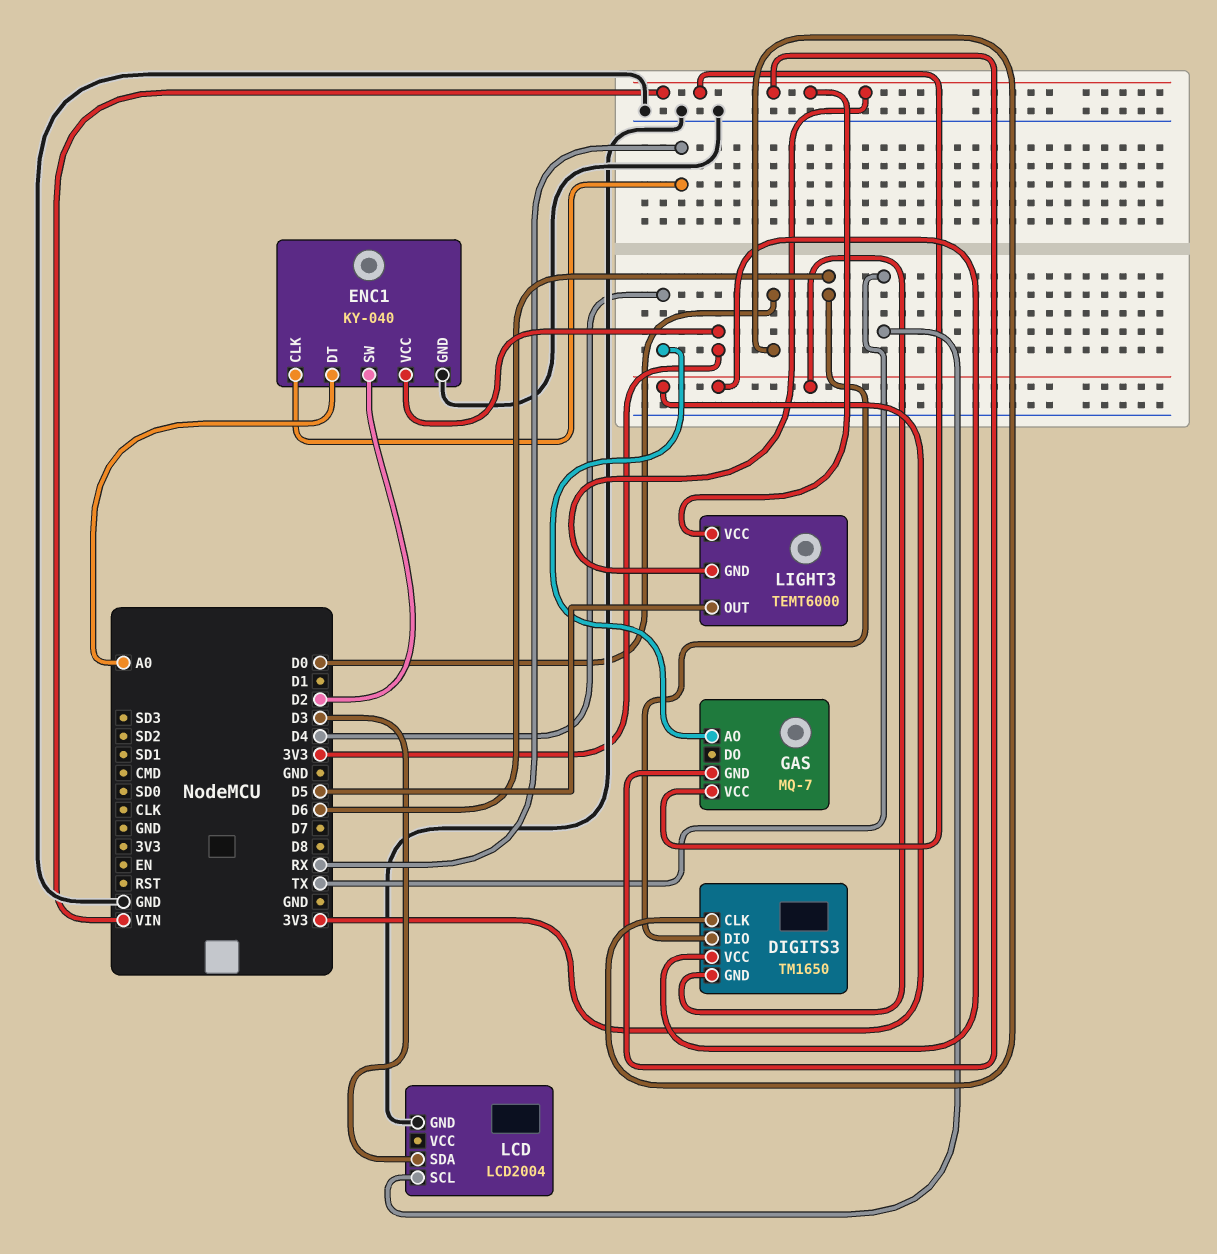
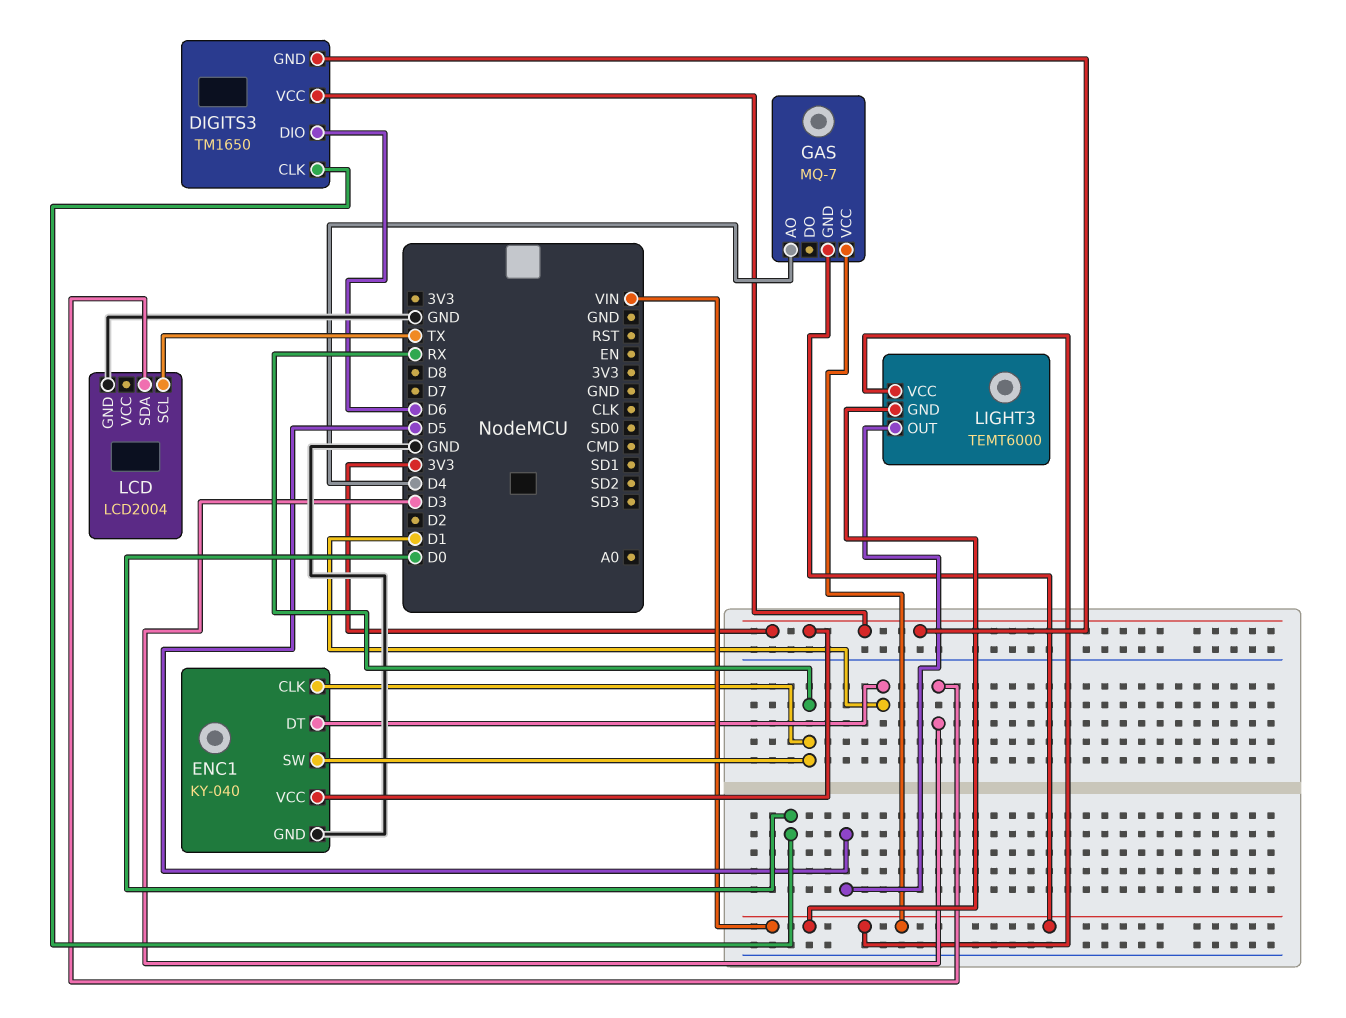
ENC1 pin DT: A0 -> D1
ENC1 pin SW: D2 -> RX

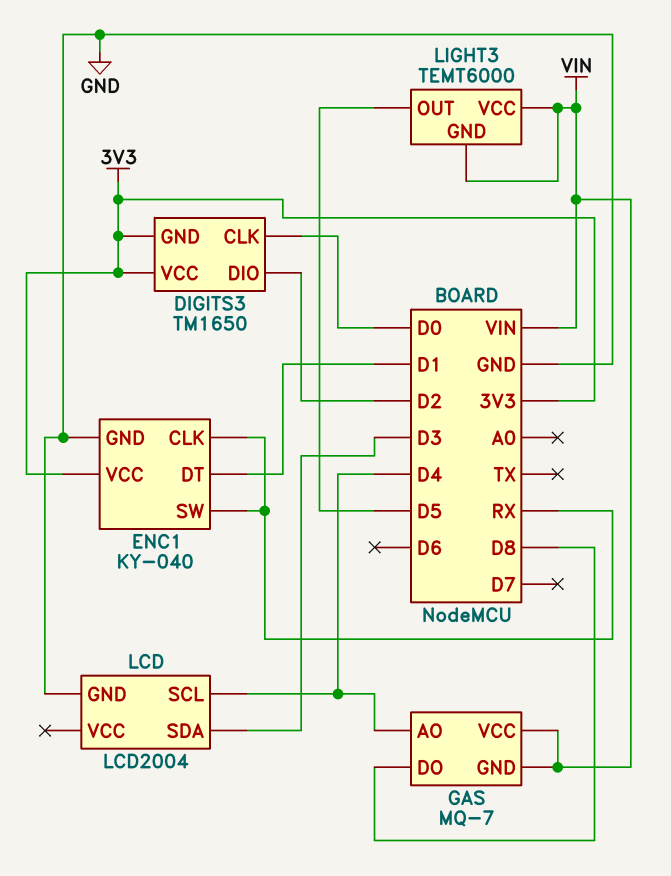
DIGITS3 pin DIO: D6 -> D2
GAS pin DO: none -> D8
LCD pin SCL: TX -> D4

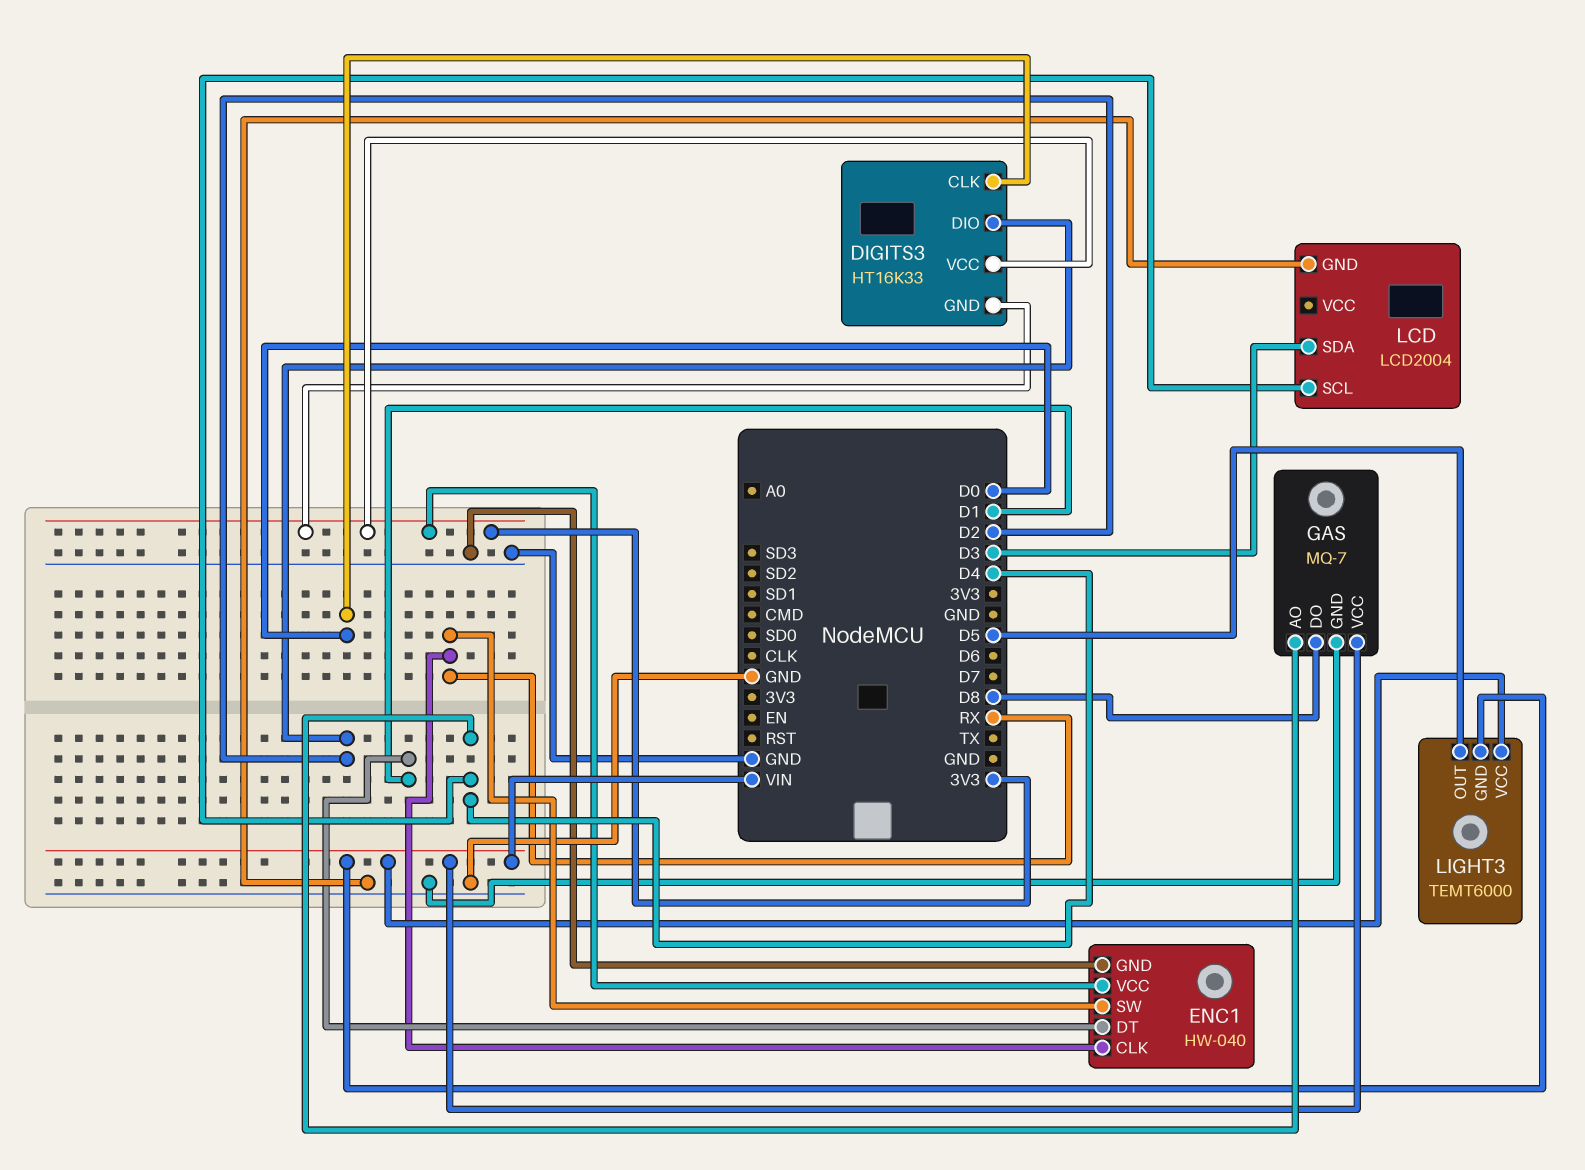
DIGITS3: TM1650 -> HT16K33
ENC1: KY-040 -> HW-040
GAS pin GND: VIN -> GND

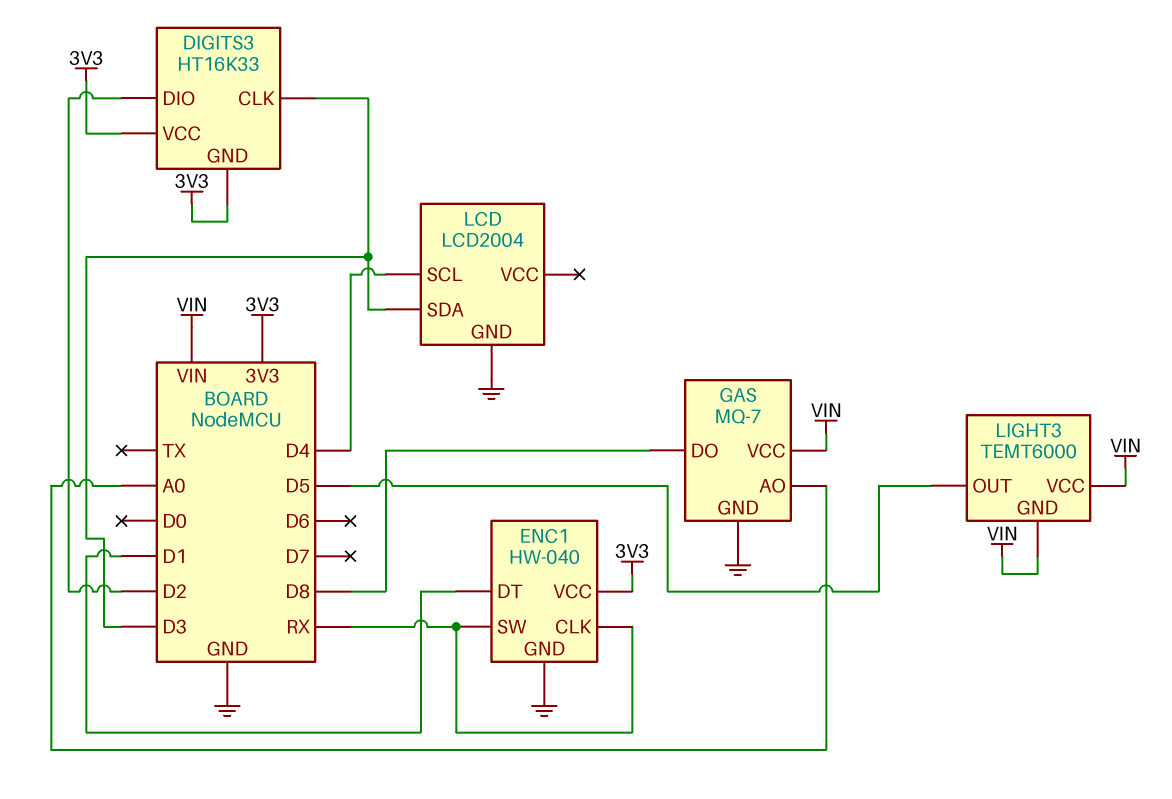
DIGITS3 pin CLK: D0 -> D3
GAS pin AO: D4 -> A0

